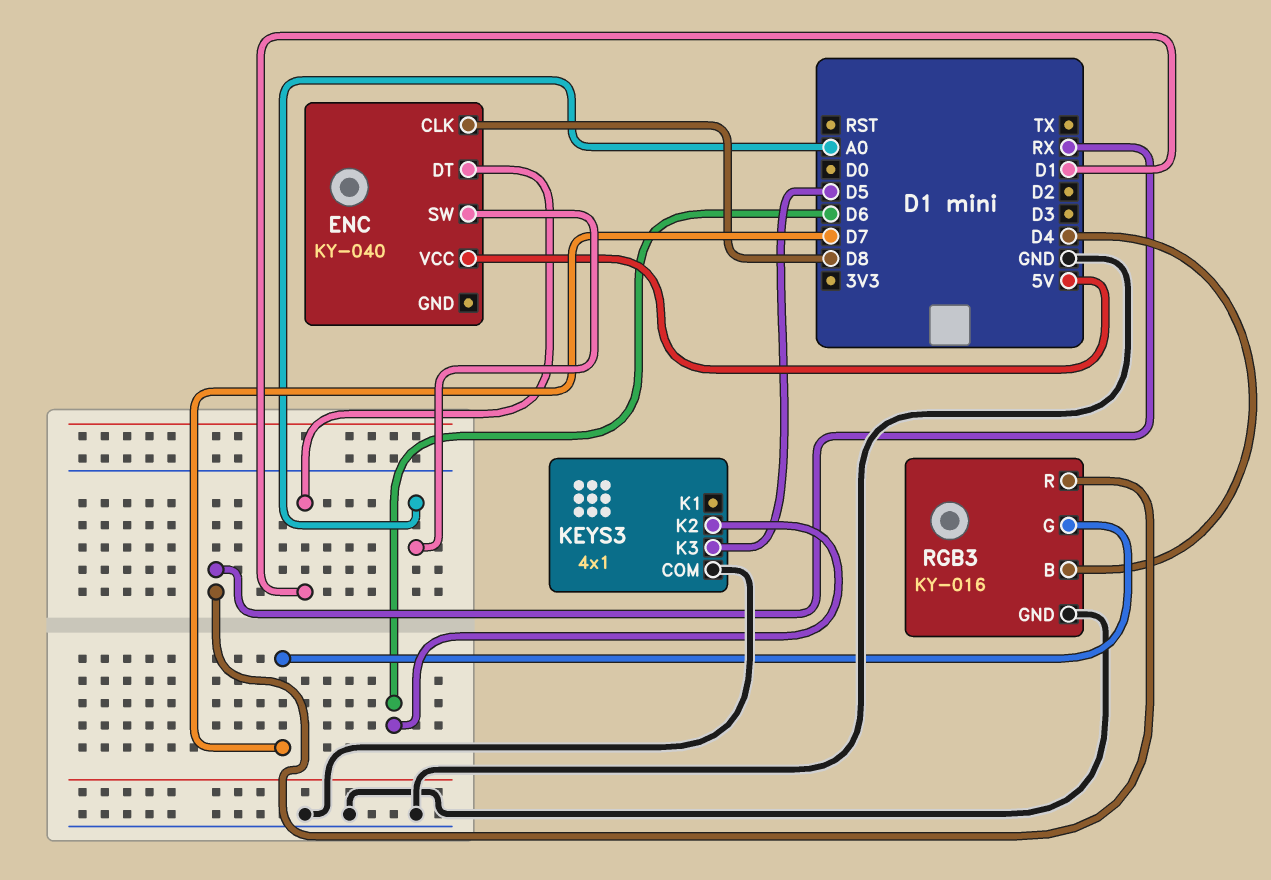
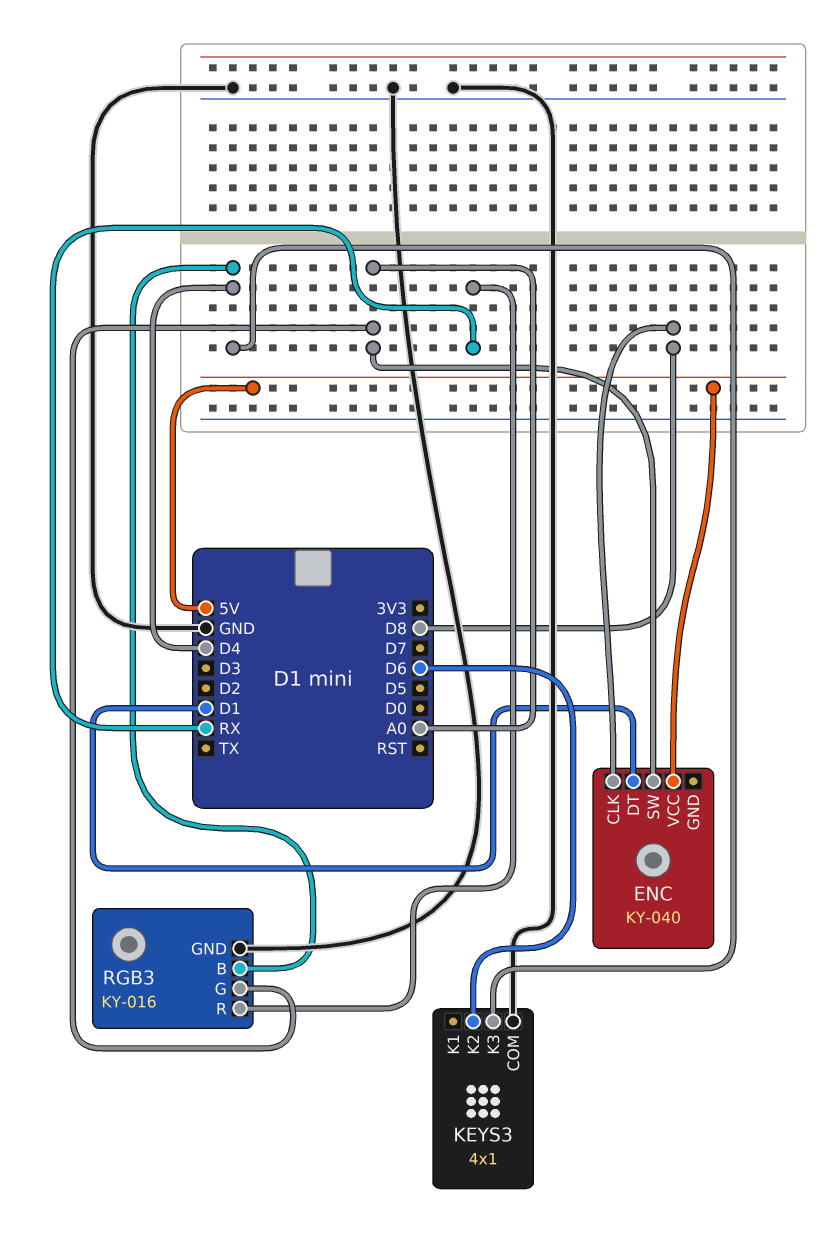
KEYS3 pin K3: D5 -> D4
RGB3 pin G: D7 -> A0

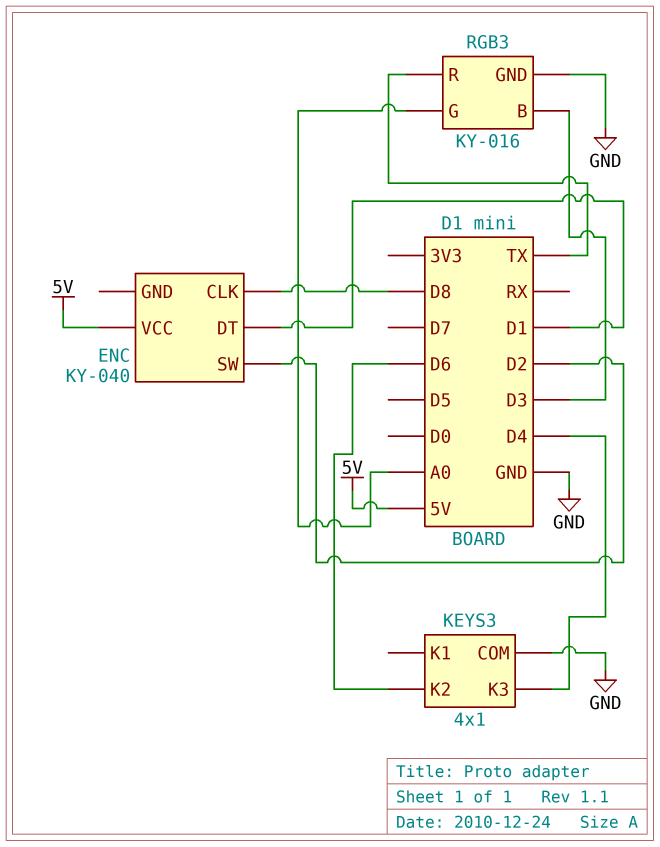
ENC pin SW: A0 -> D2
RGB3 pin B: D4 -> D3
RGB3 pin R: RX -> TX

